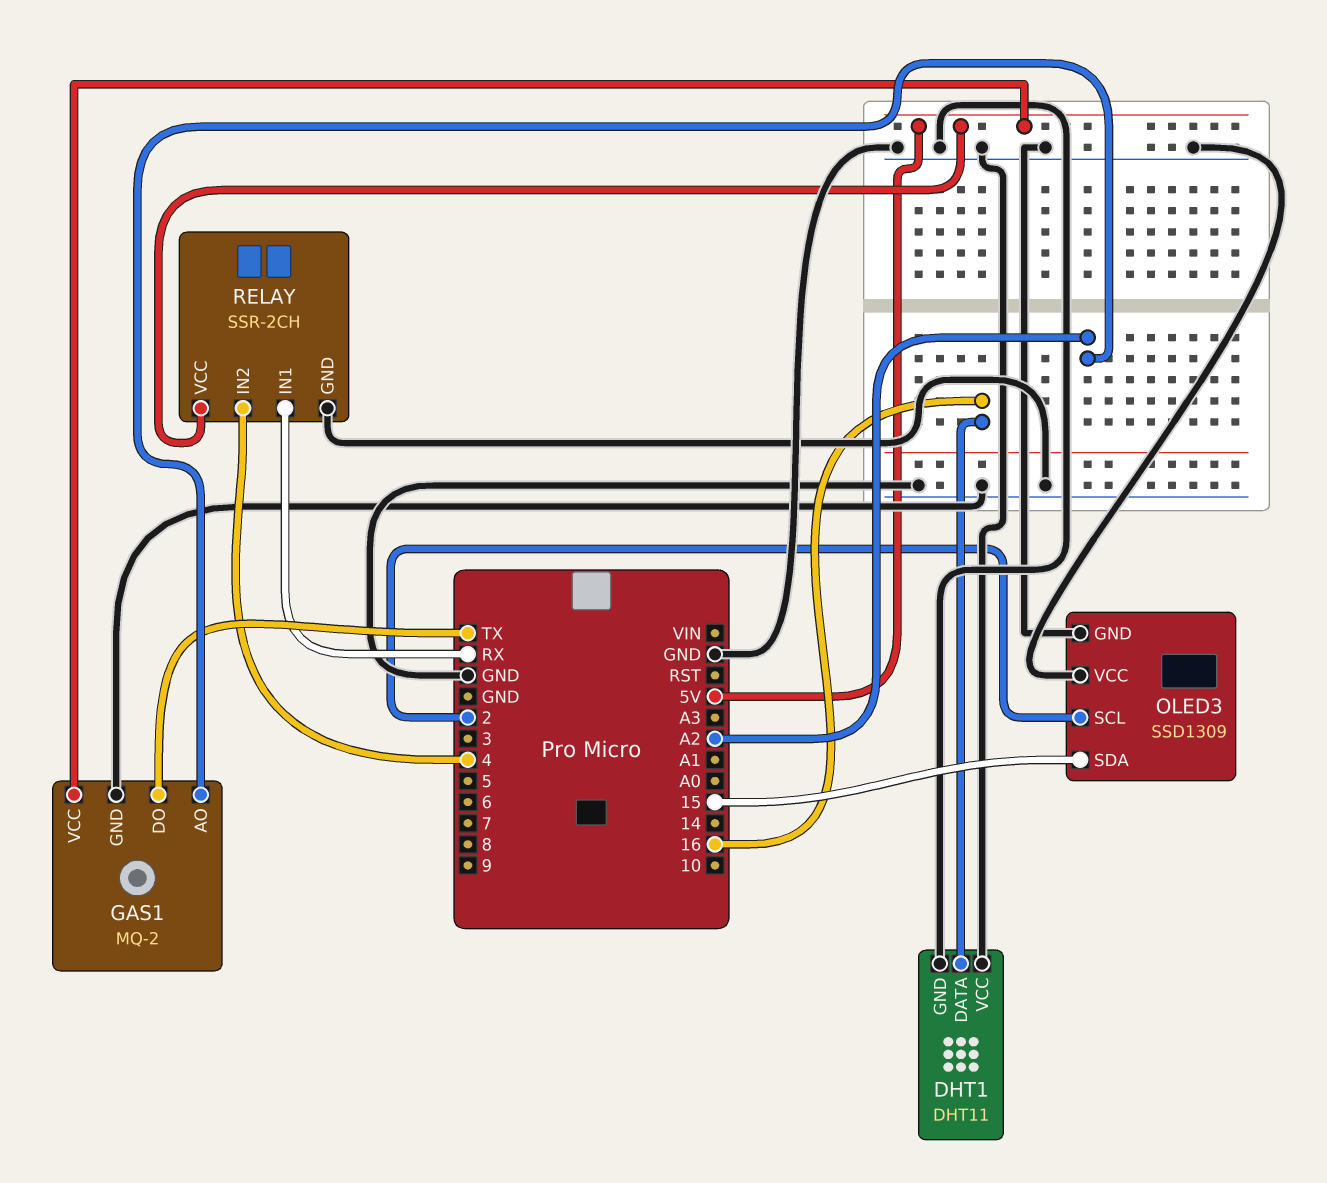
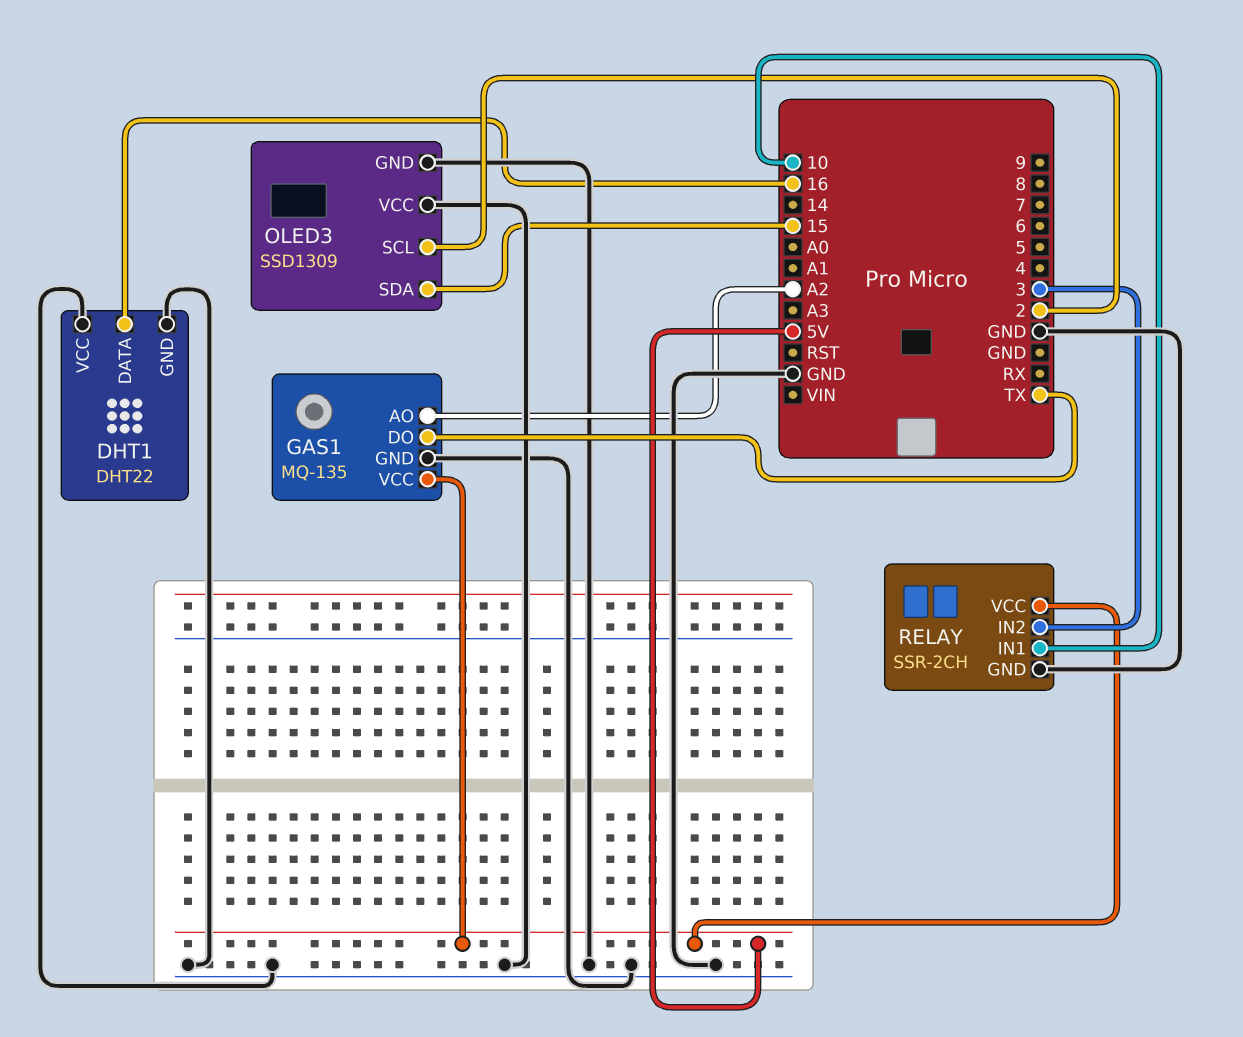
DHT1: DHT11 -> DHT22
GAS1: MQ-2 -> MQ-135
RELAY pin IN1: RX -> 10
RELAY pin IN2: 4 -> 3

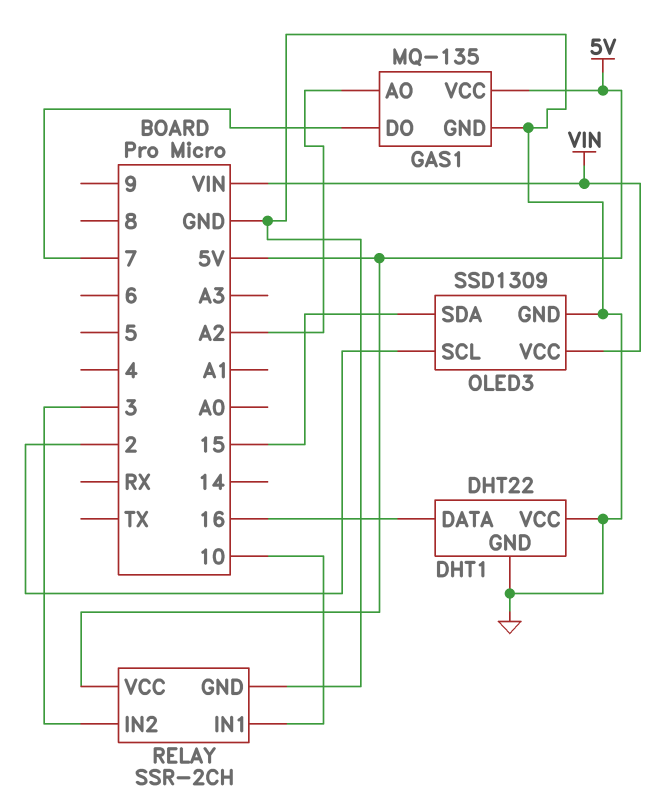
GAS1 pin DO: TX -> 7
OLED3 pin VCC: GND -> VIN

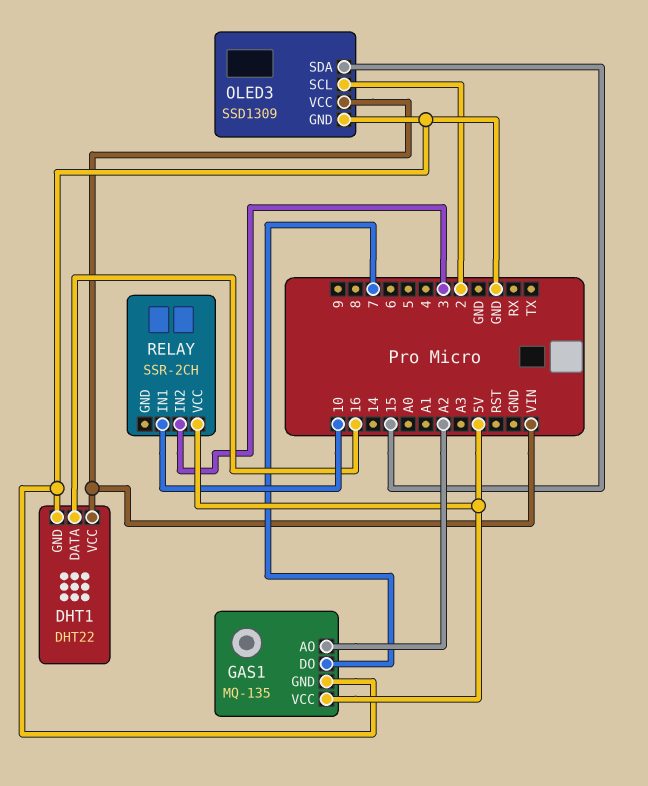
DHT1 pin VCC: GND -> VIN
RELAY pin GND: GND -> none

